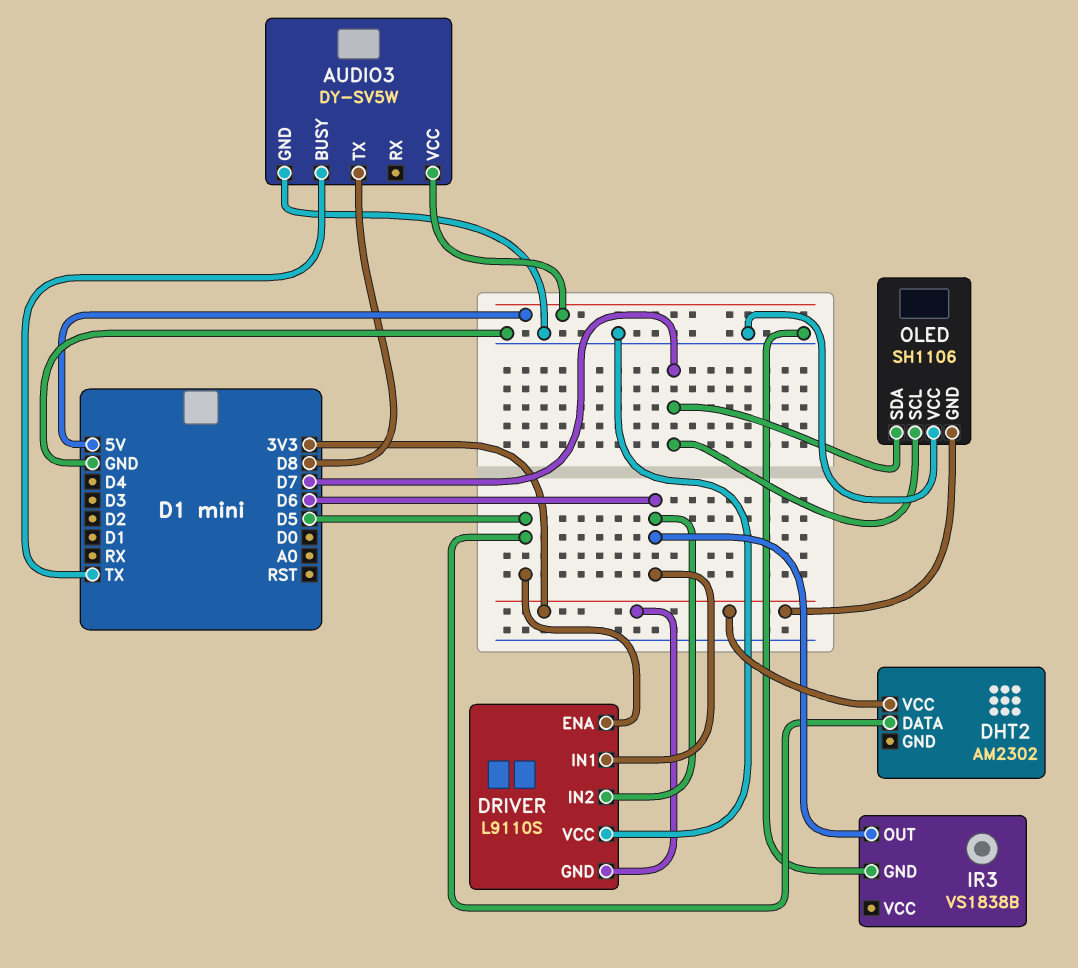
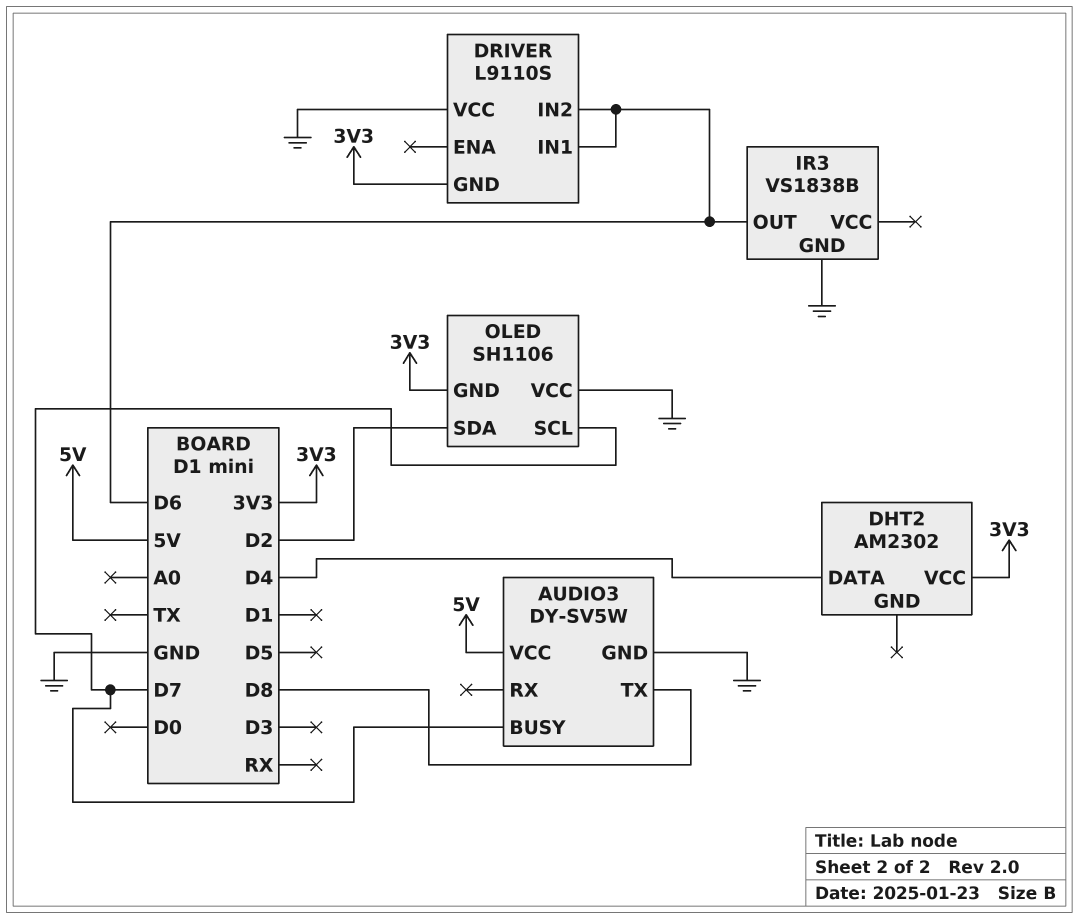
AUDIO3 pin BUSY: TX -> D7
DHT2 pin DATA: D5 -> D4
DRIVER pin ENA: D5 -> none
OLED pin SDA: D7 -> D2

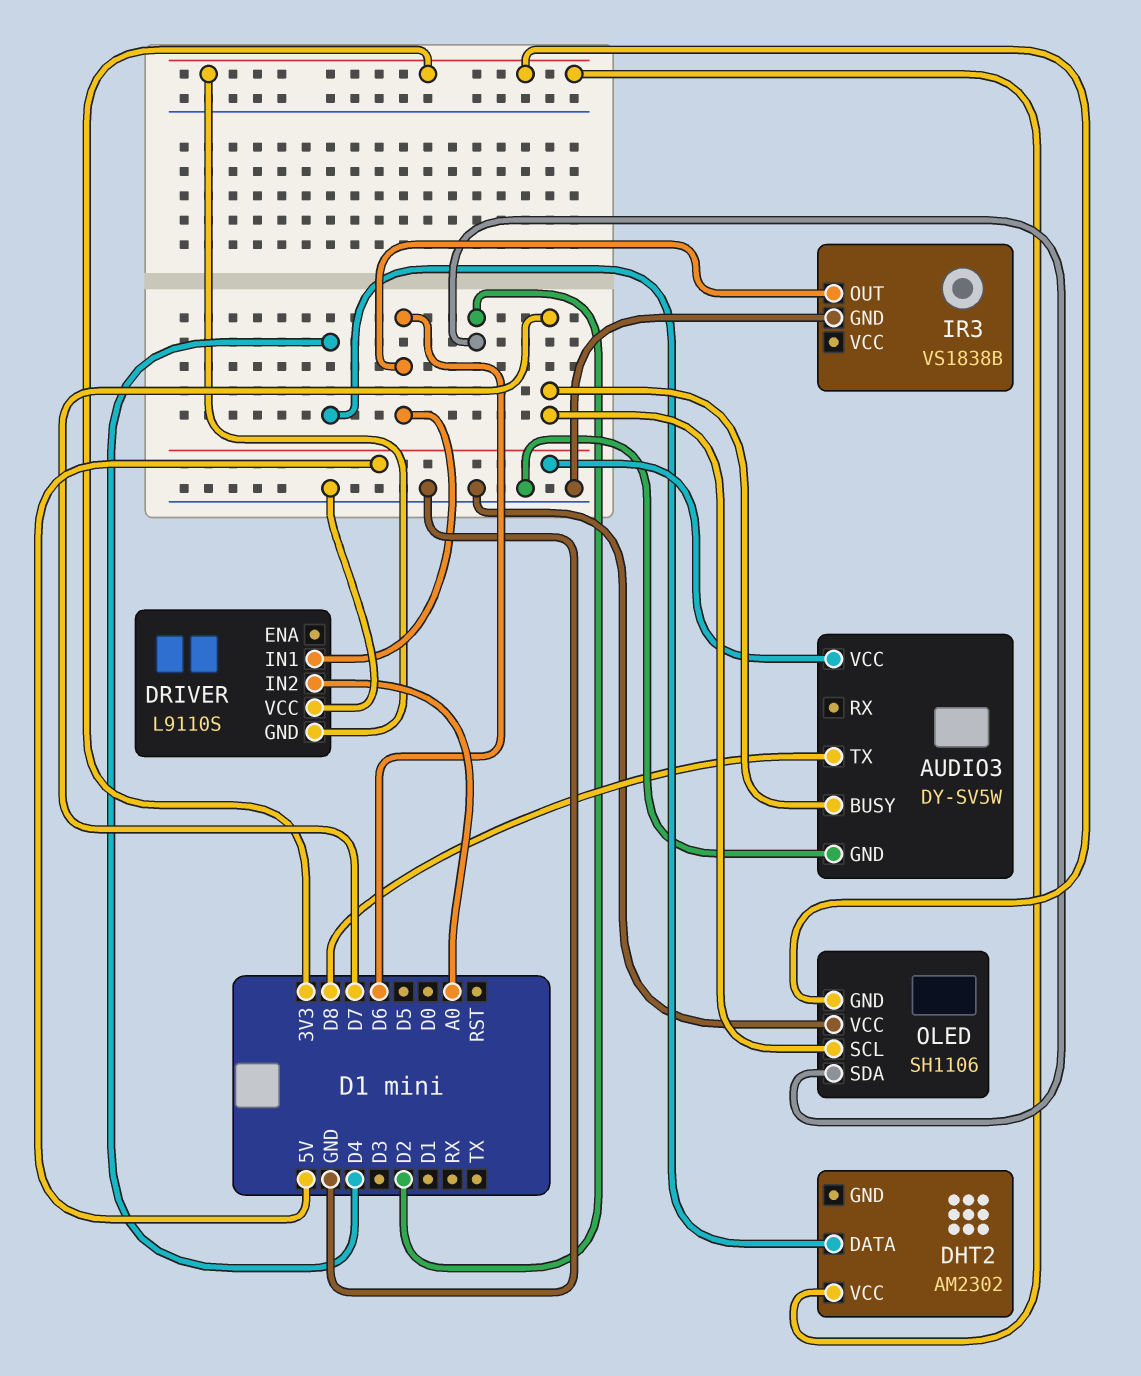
DRIVER pin IN2: D6 -> A0

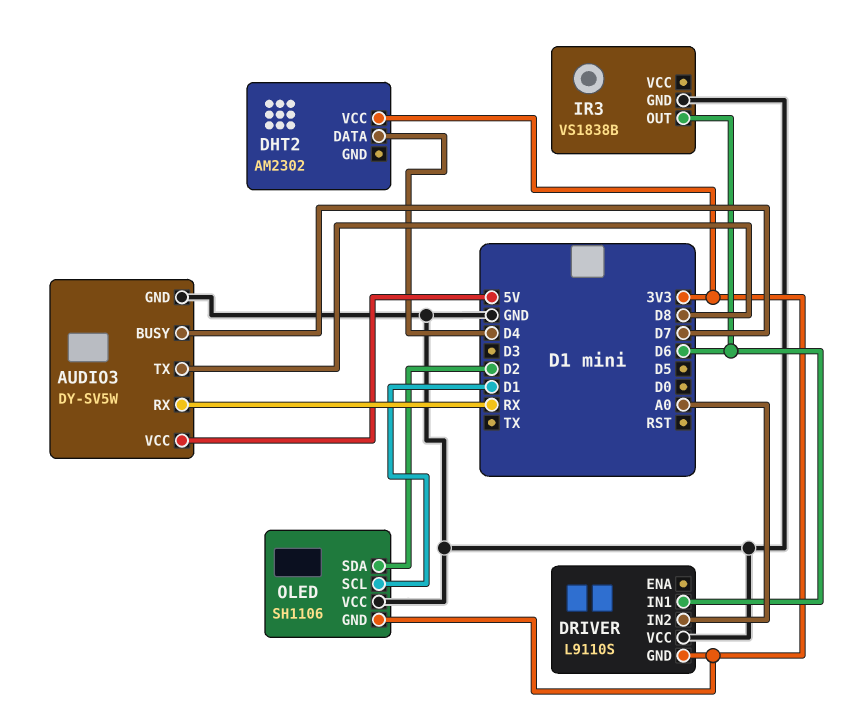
AUDIO3 pin RX: none -> RX
OLED pin SCL: D7 -> D1

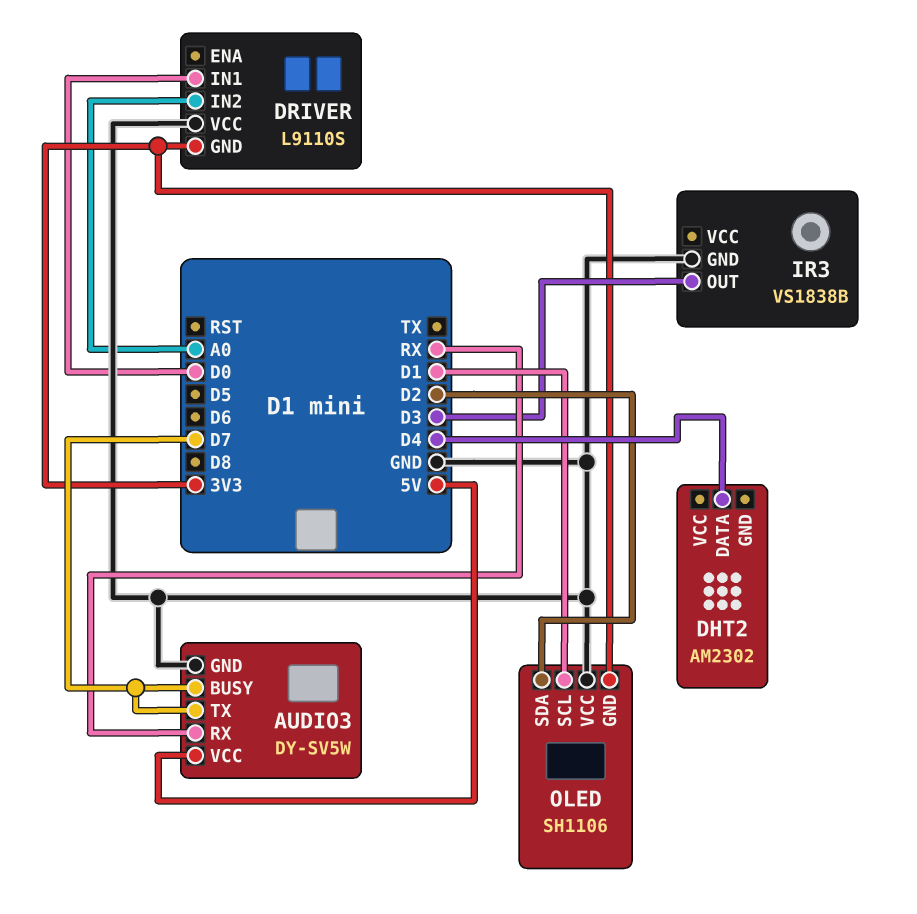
AUDIO3 pin TX: D8 -> D7
DHT2 pin VCC: 3V3 -> none
DRIVER pin IN1: D6 -> D0
IR3 pin OUT: D6 -> D3

